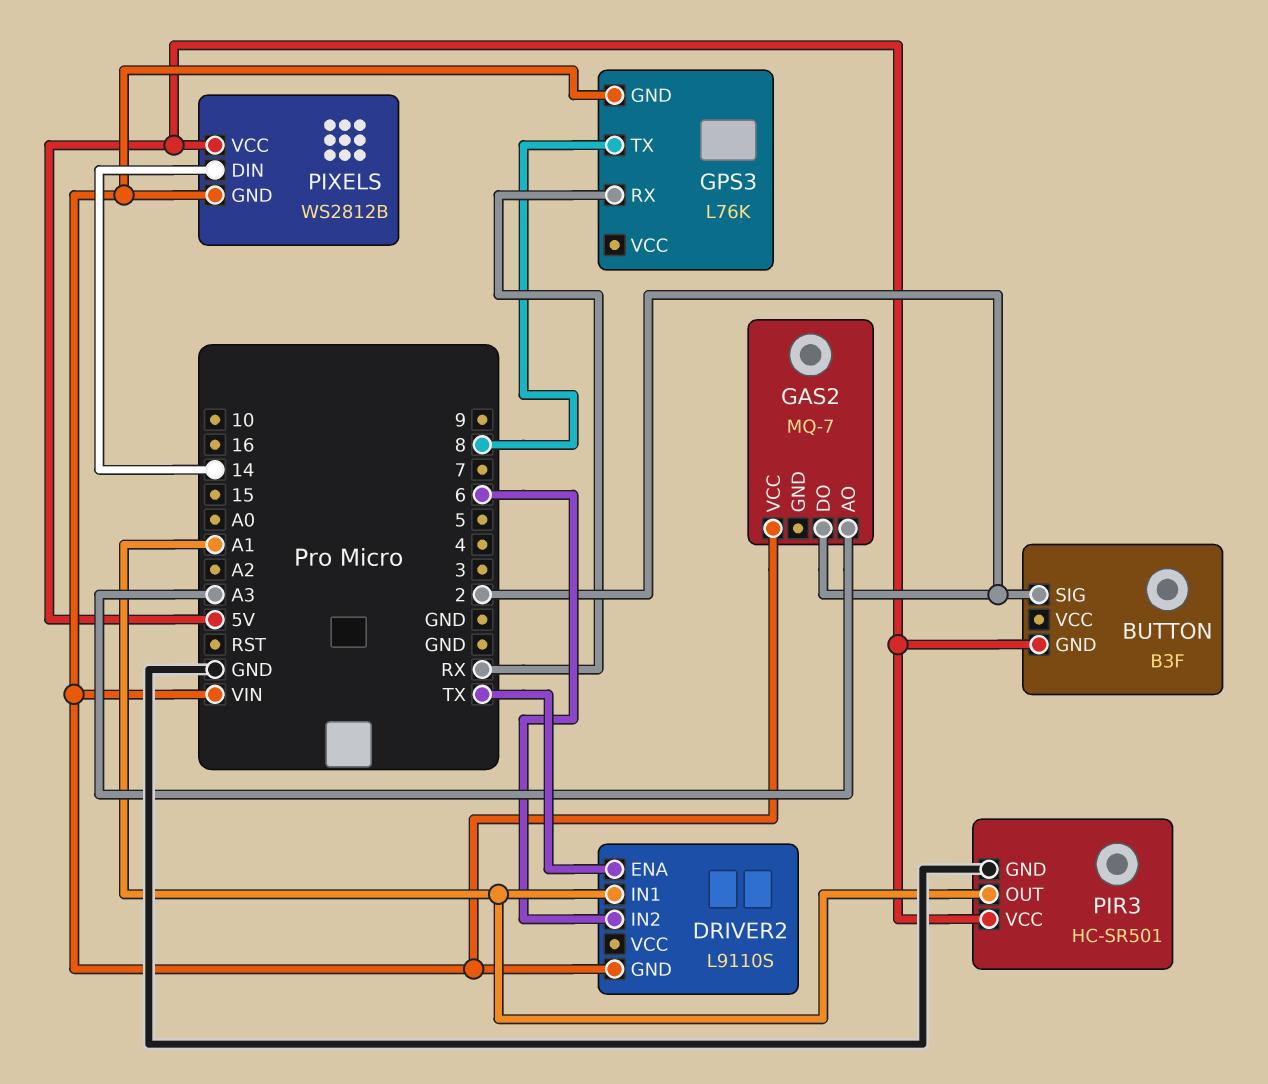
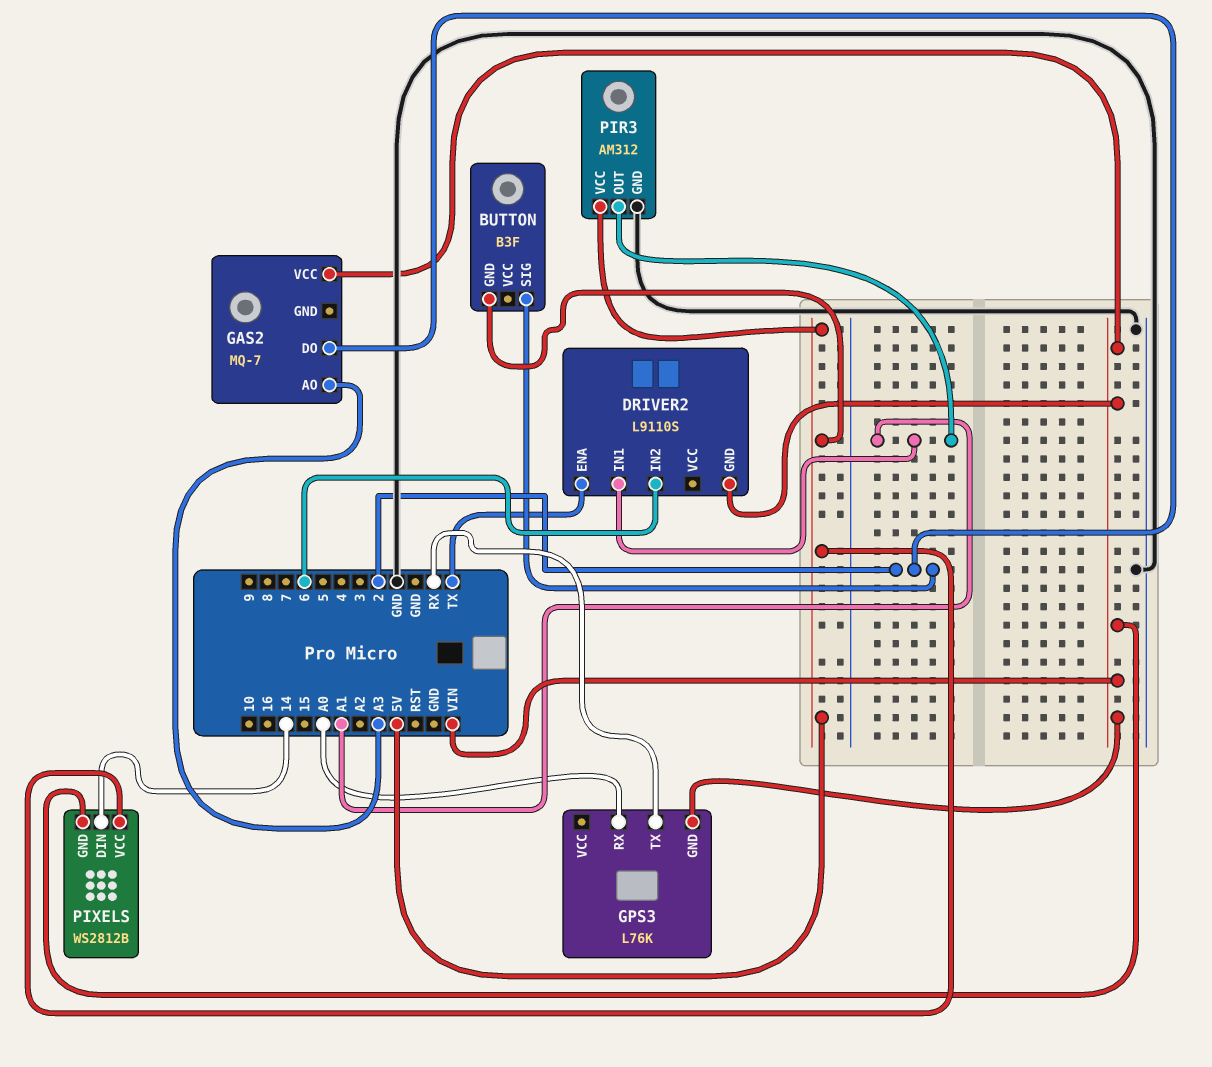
GPS3 pin RX: RX -> A0
GPS3 pin TX: 8 -> RX
PIR3: HC-SR501 -> AM312

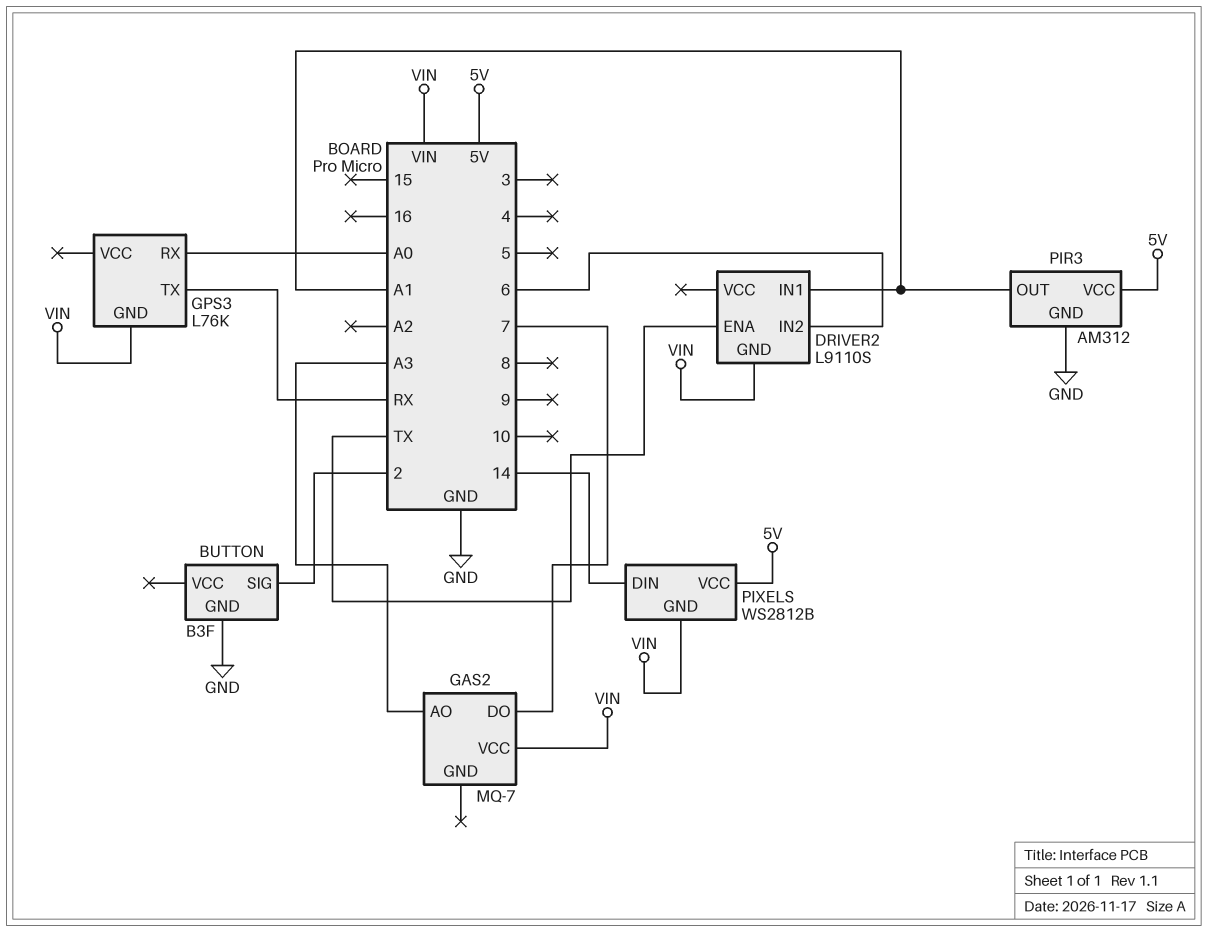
BUTTON pin GND: 5V -> GND
GAS2 pin DO: 2 -> 7

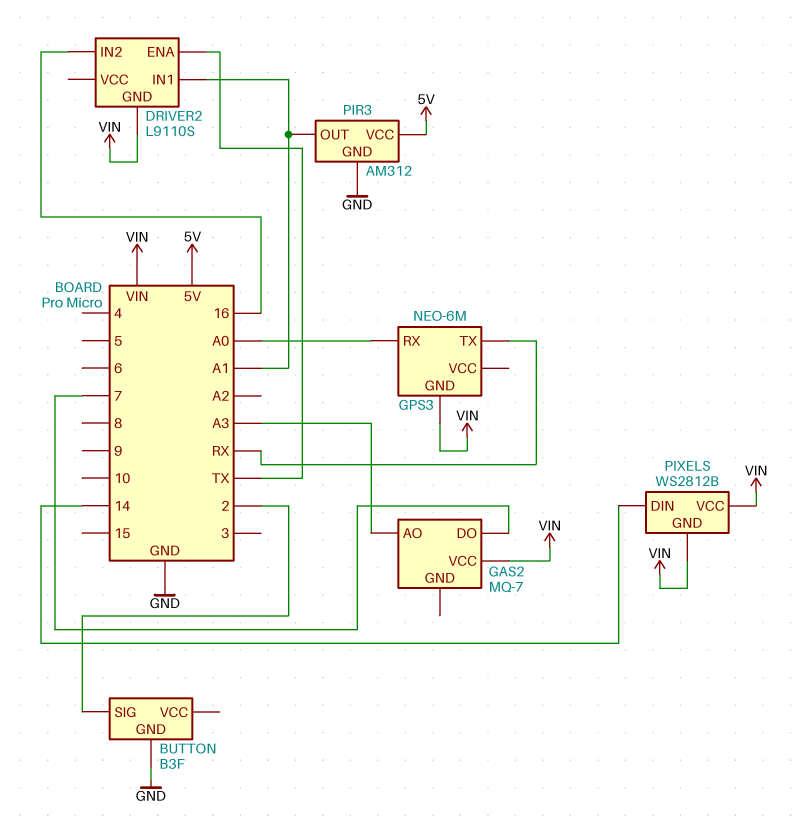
DRIVER2 pin IN2: 6 -> 16
GPS3: L76K -> NEO-6M
PIXELS pin VCC: 5V -> VIN

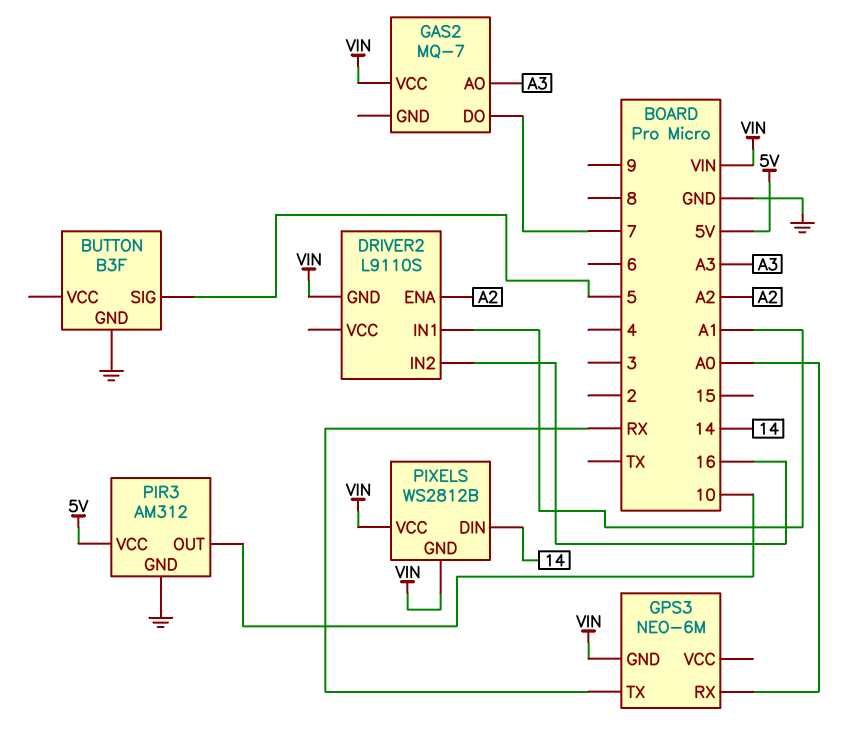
BUTTON pin SIG: 2 -> 5
DRIVER2 pin ENA: TX -> A2
PIR3 pin OUT: A1 -> 10

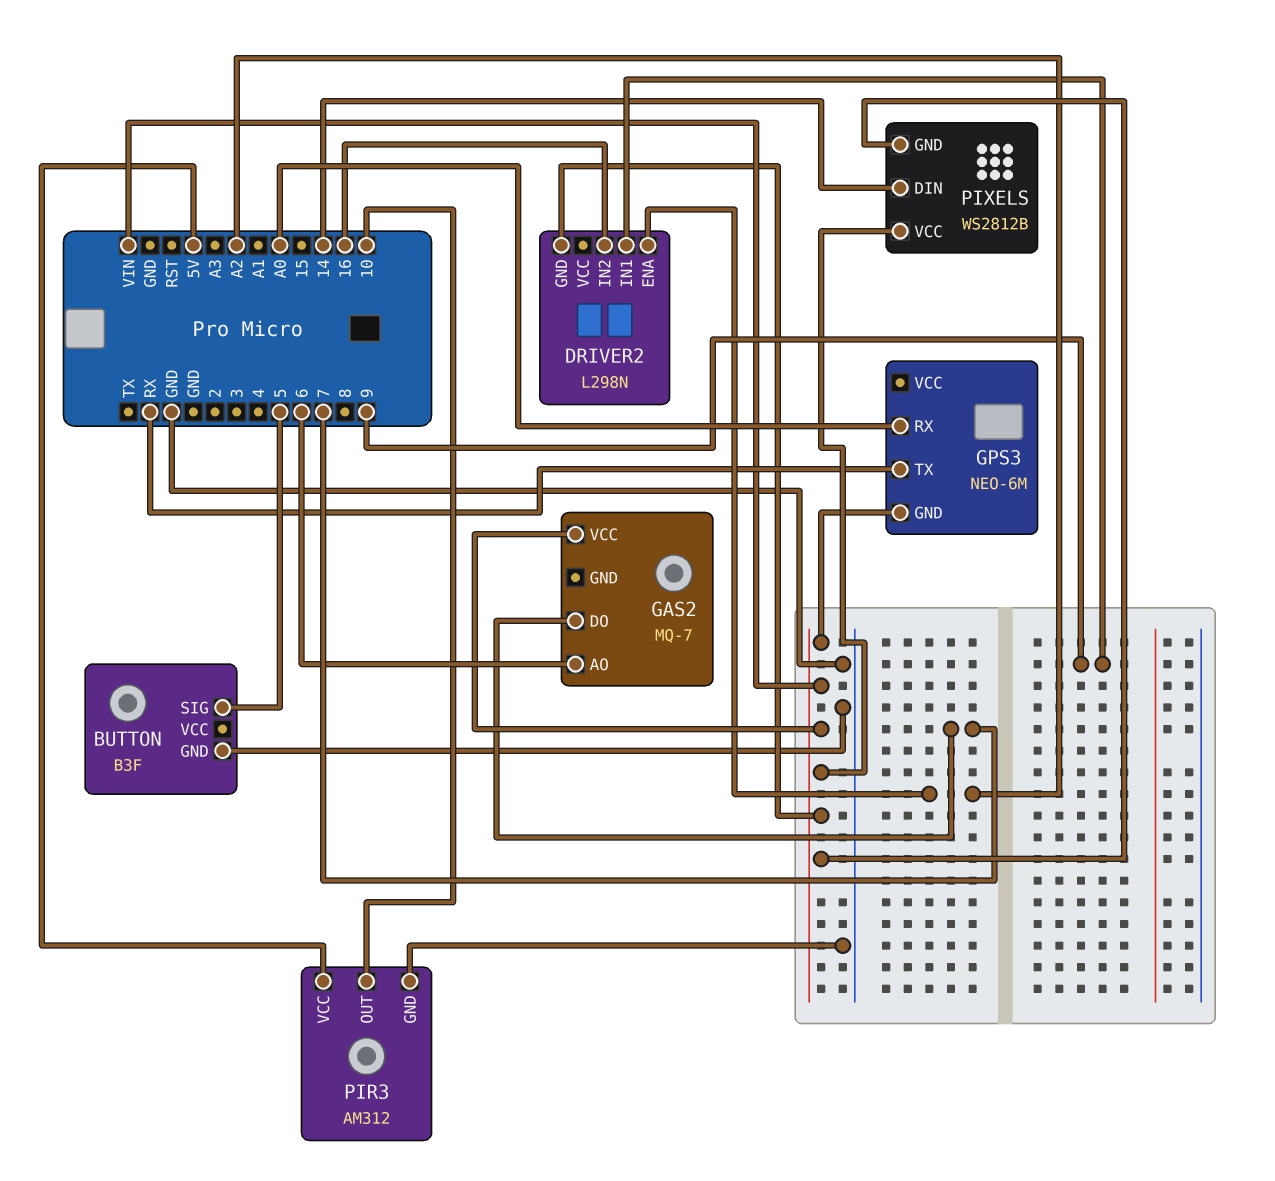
DRIVER2: L9110S -> L298N
DRIVER2 pin IN1: A1 -> 9
GAS2 pin AO: A3 -> 6

